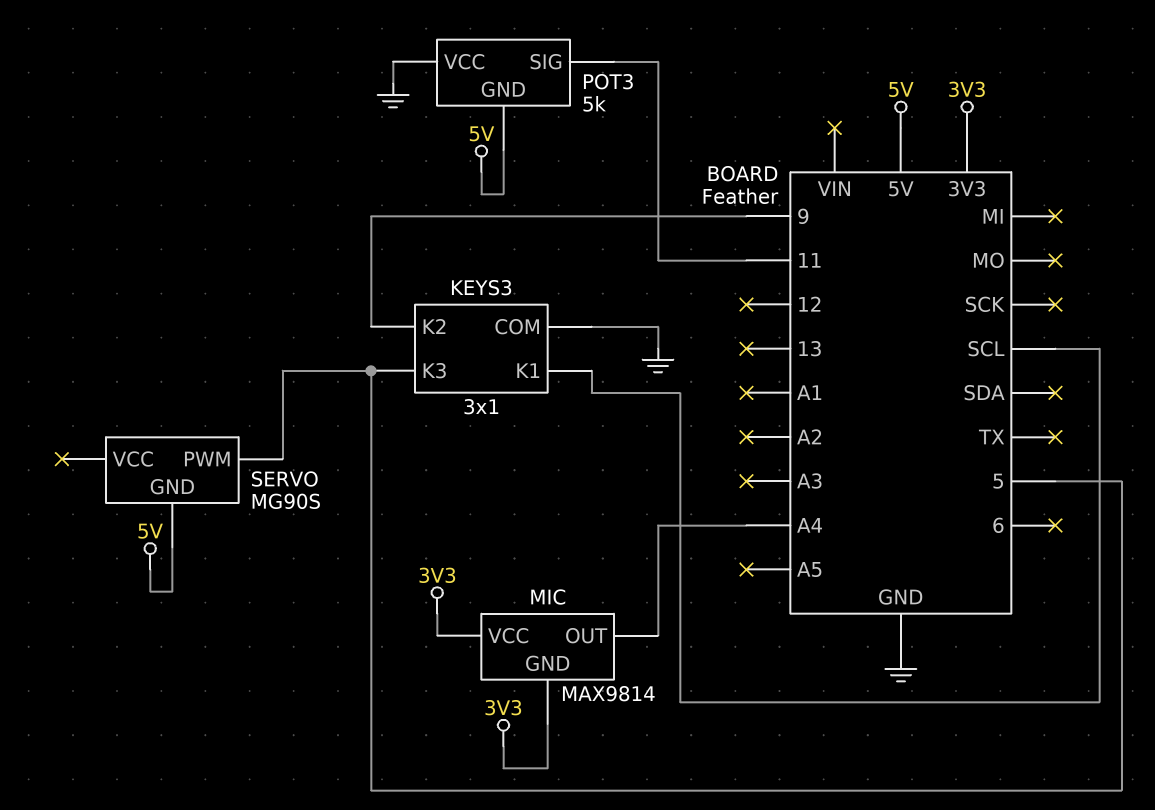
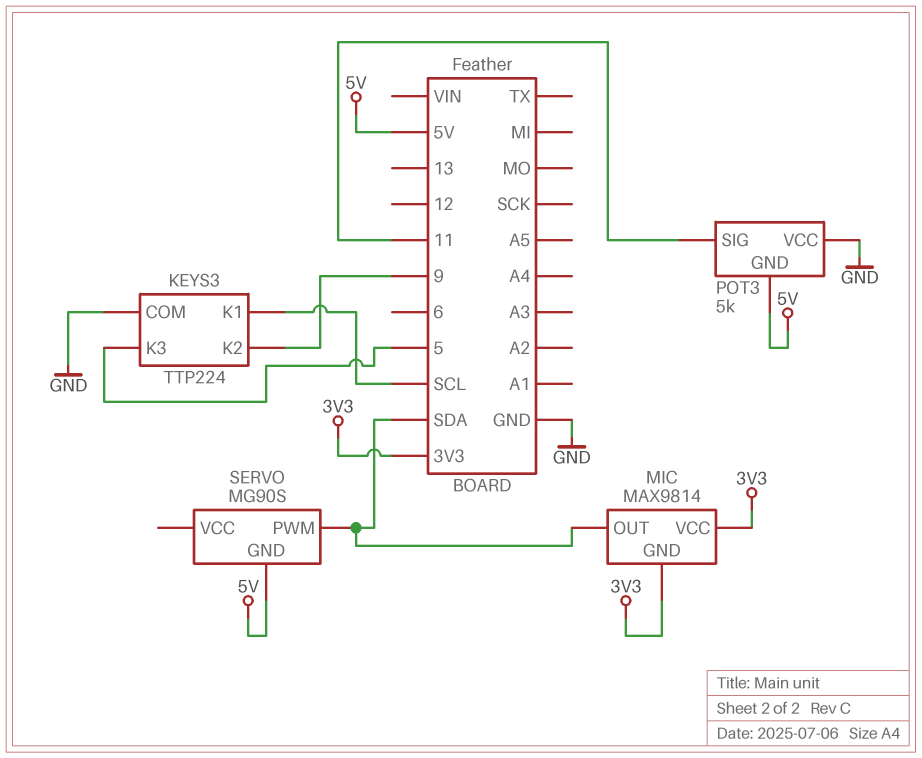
KEYS3: 3x1 -> TTP224
MIC pin OUT: A4 -> SDA
SERVO pin PWM: 5 -> SDA

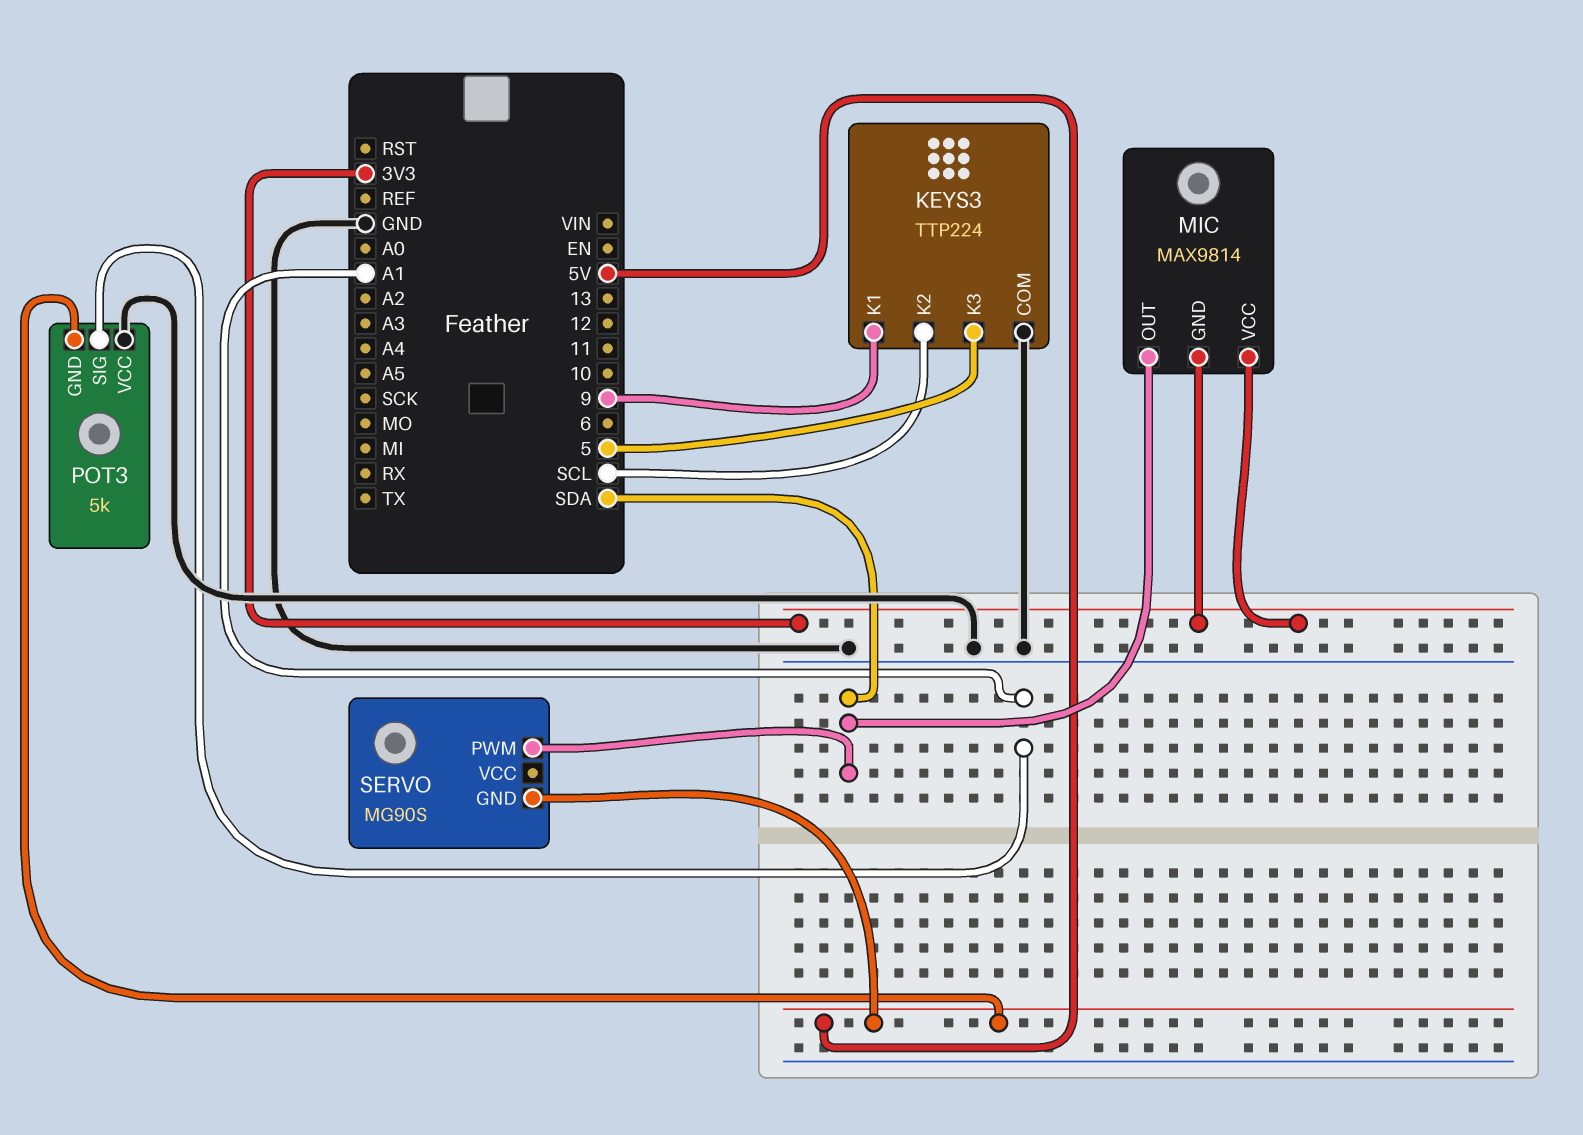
KEYS3 pin K1: SCL -> 9
KEYS3 pin K2: 9 -> SCL
POT3 pin SIG: 11 -> A1

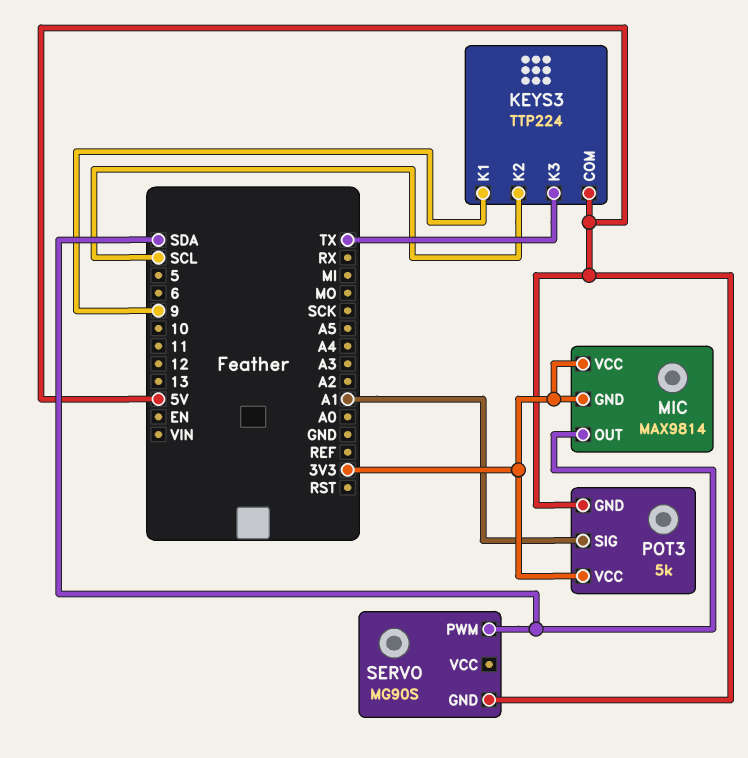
KEYS3 pin COM: GND -> 5V
KEYS3 pin K3: 5 -> TX
POT3 pin VCC: GND -> 3V3

